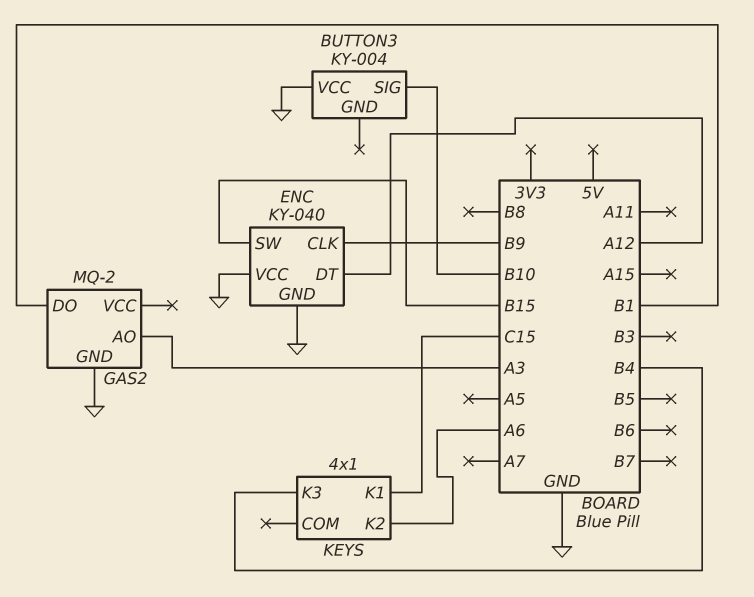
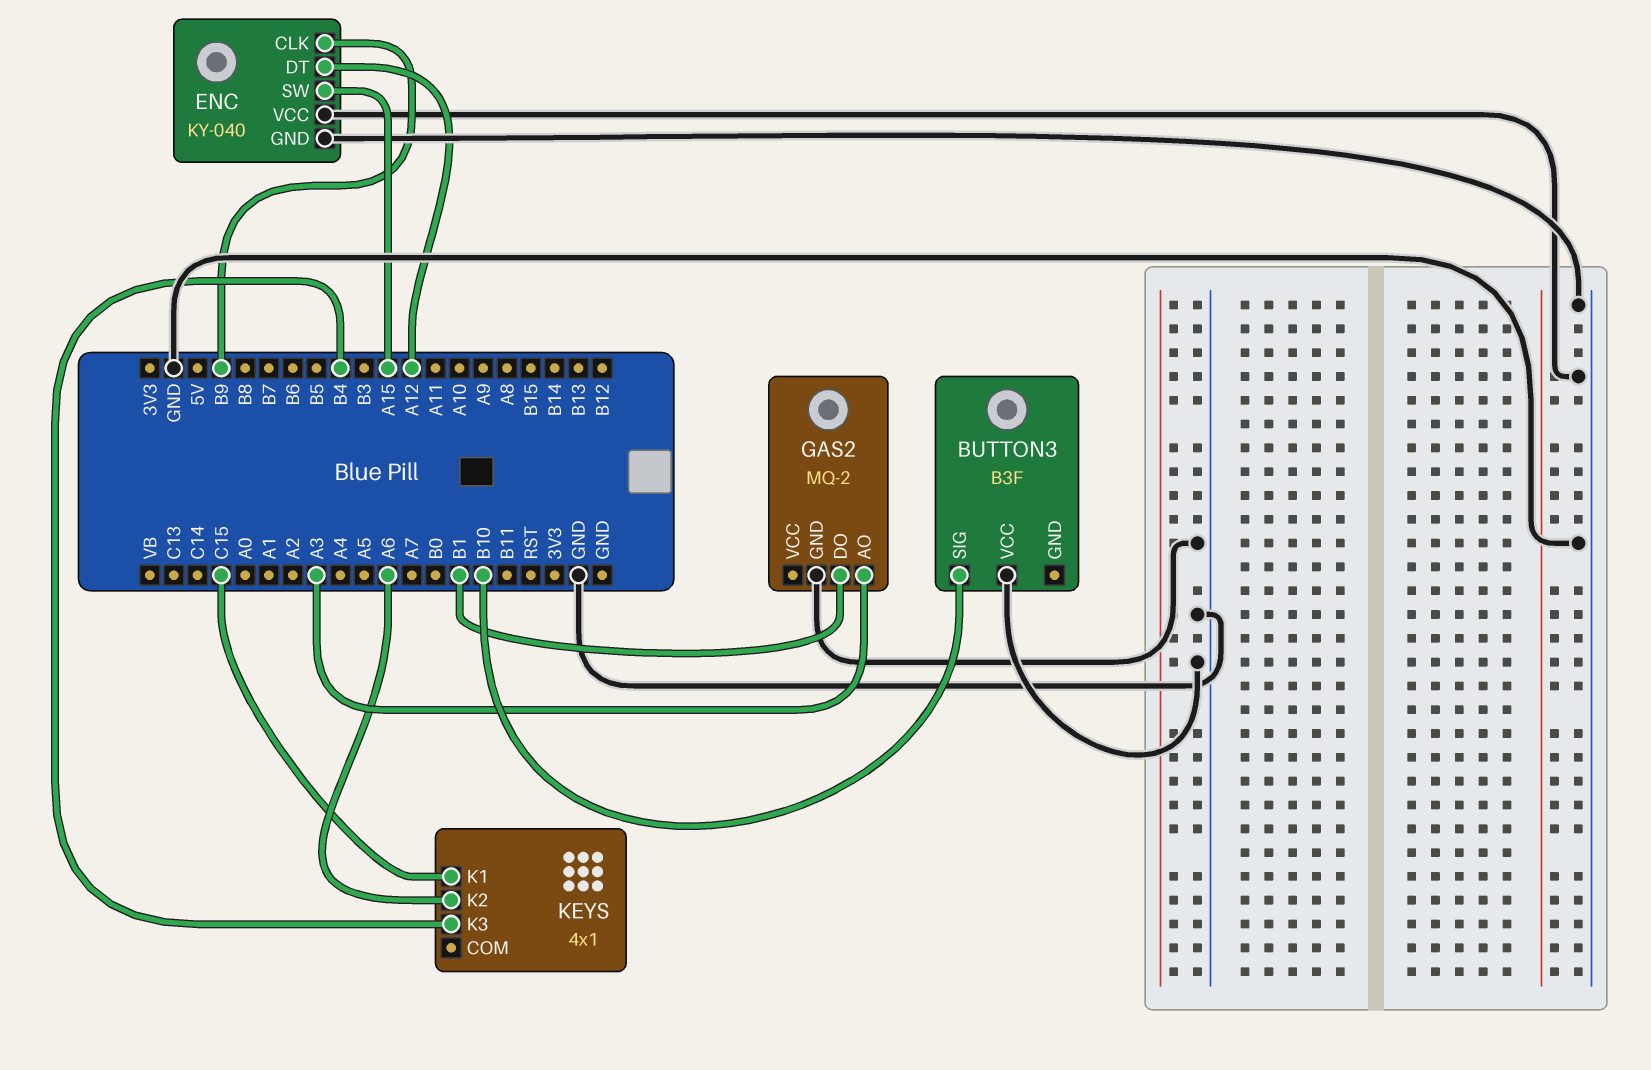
BUTTON3: KY-004 -> B3F
ENC pin SW: B15 -> A15

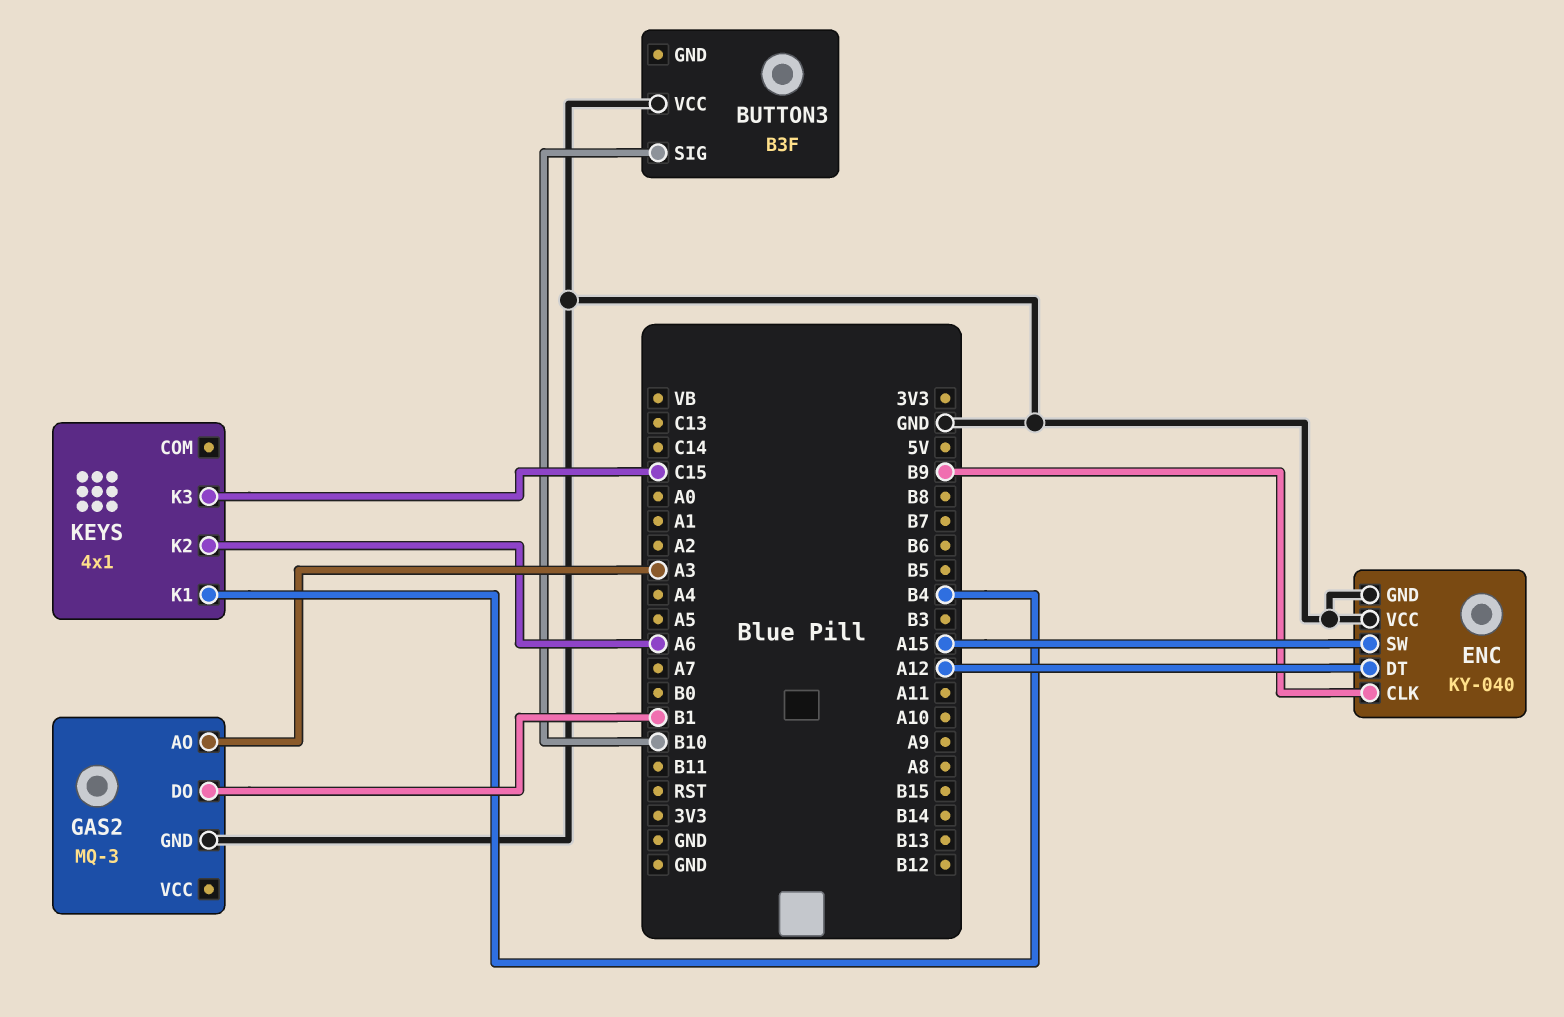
GAS2: MQ-2 -> MQ-3
KEYS pin K1: C15 -> B4
KEYS pin K3: B4 -> C15

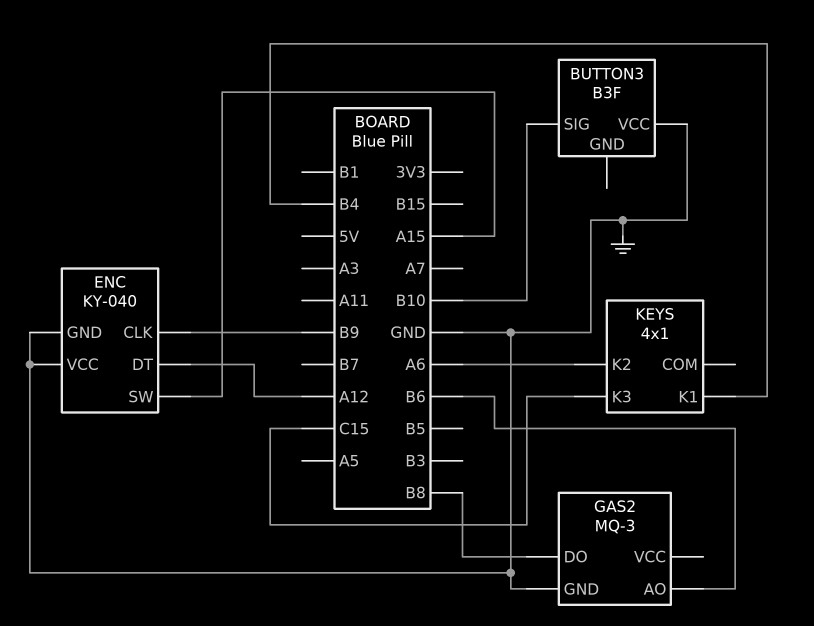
GAS2 pin AO: A3 -> B6
GAS2 pin DO: B1 -> B8

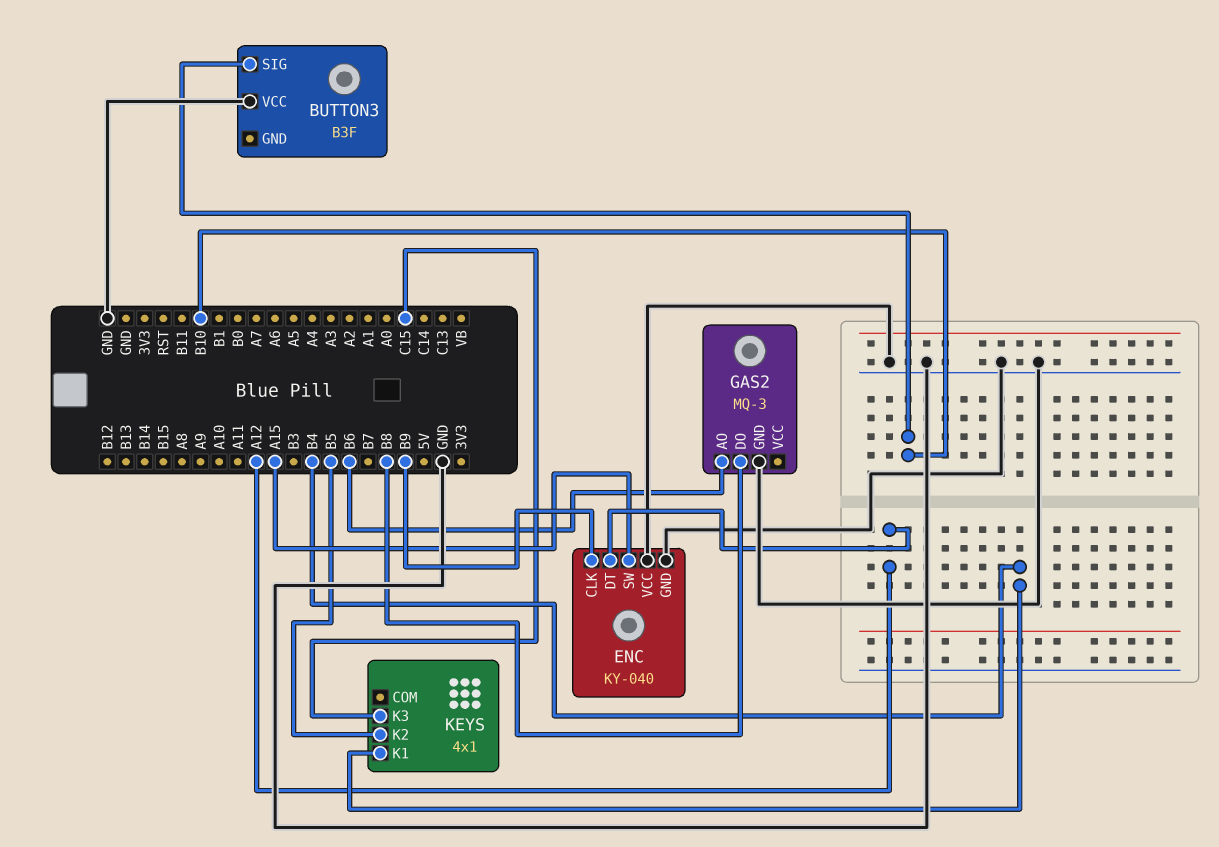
KEYS pin K2: A6 -> B5

